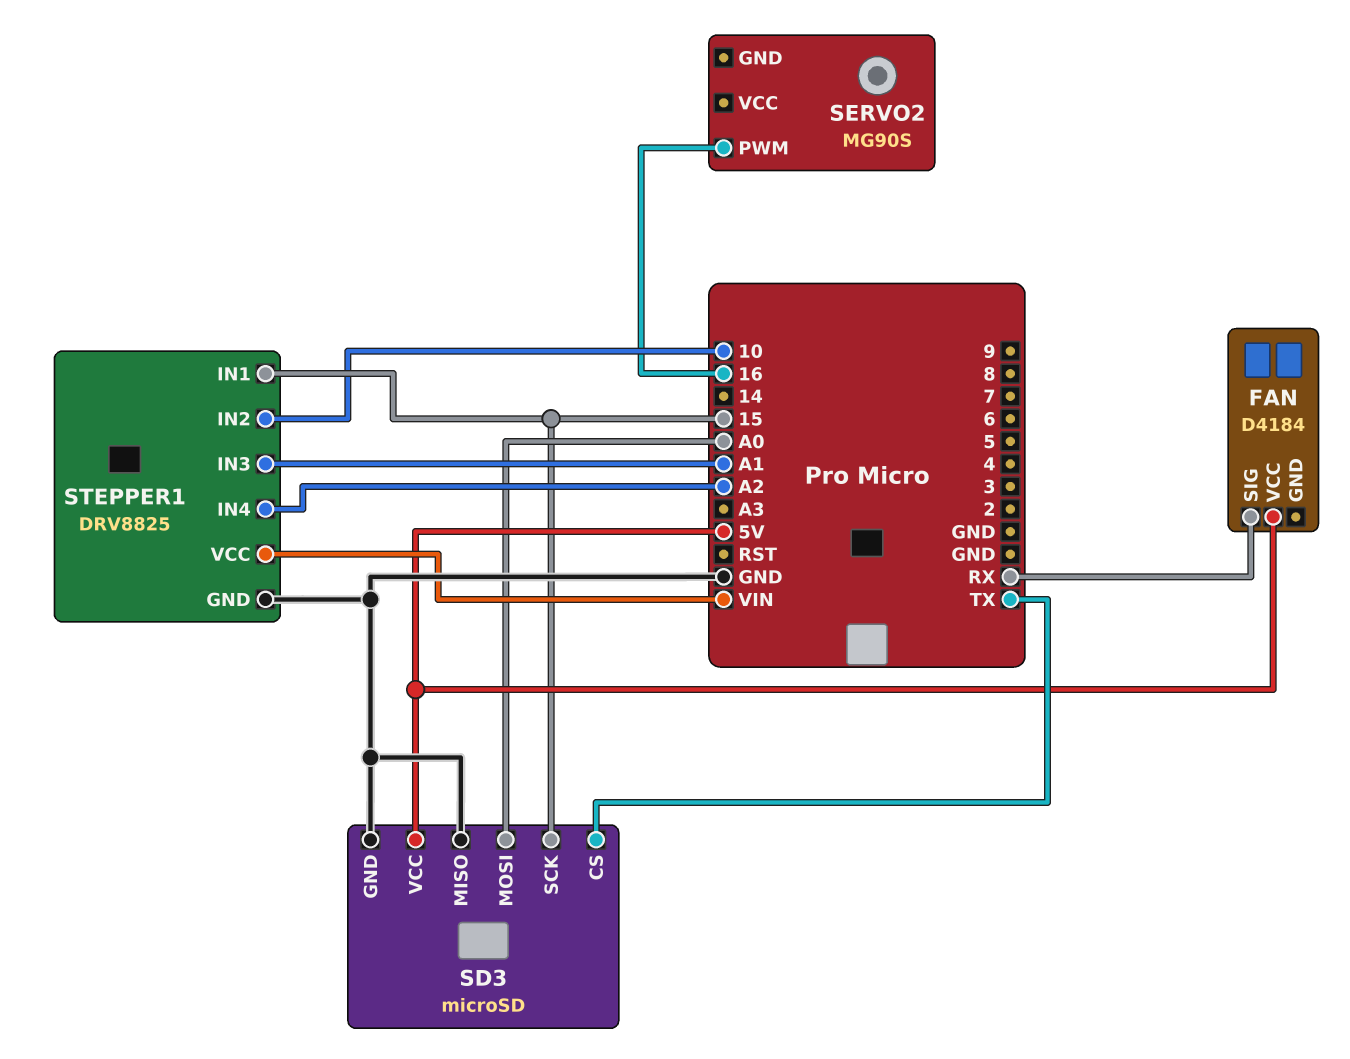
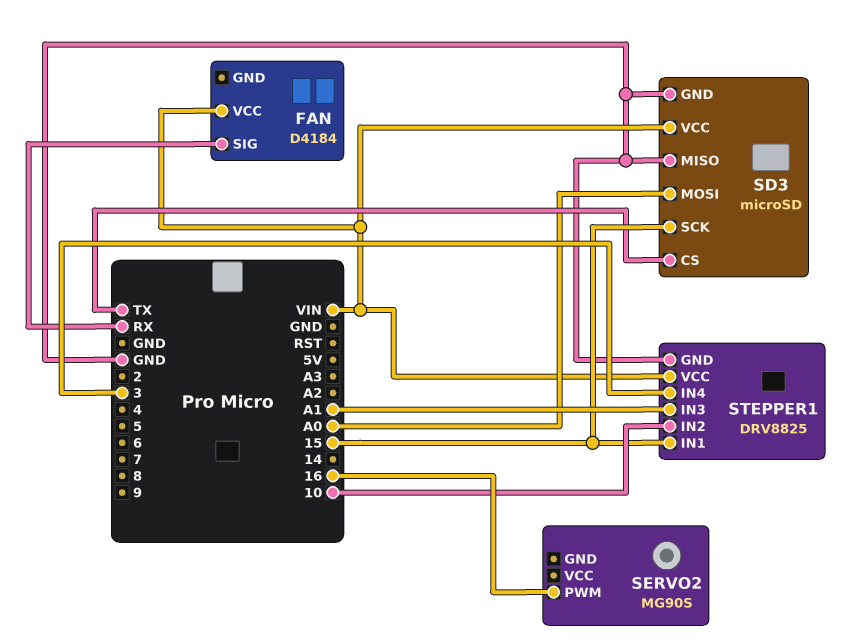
FAN pin VCC: 5V -> VIN
SD3 pin VCC: 5V -> VIN
STEPPER1 pin IN4: A2 -> 3

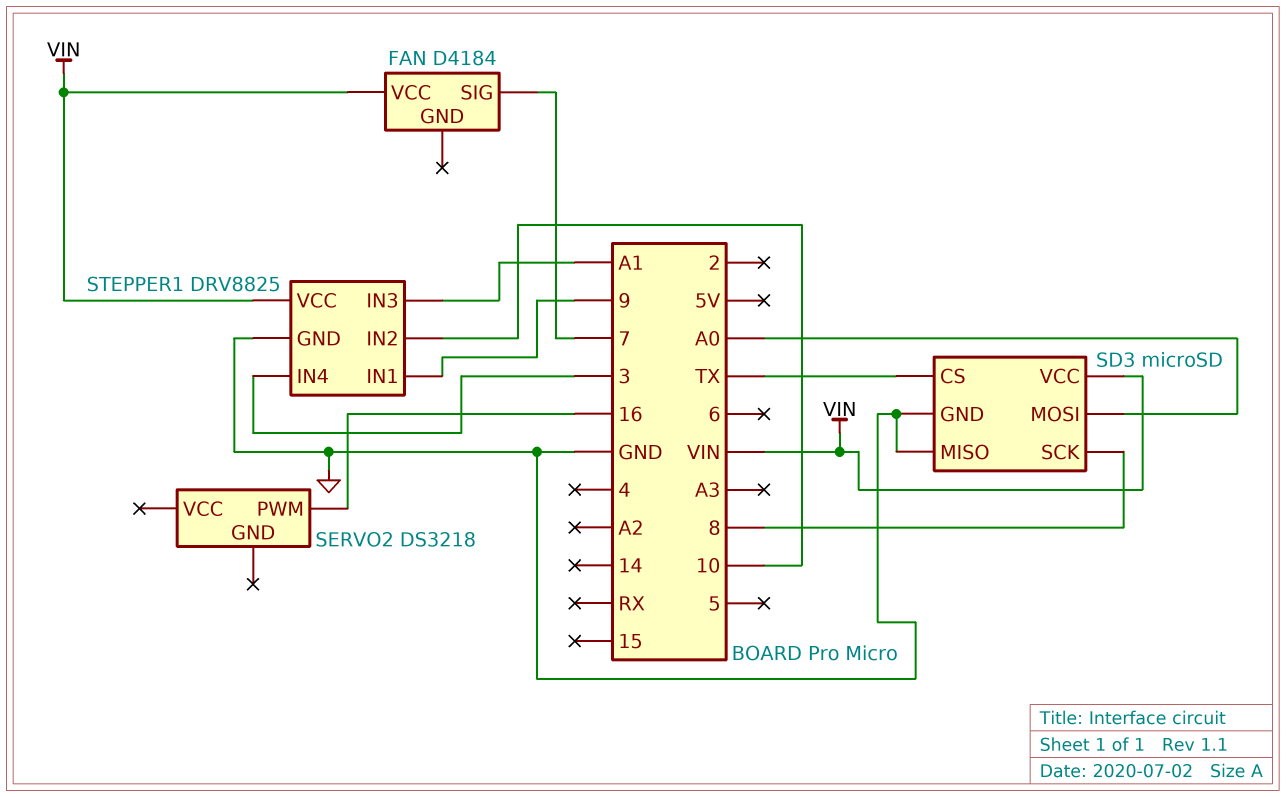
FAN pin SIG: RX -> 7
SD3 pin SCK: 15 -> 8
SERVO2: MG90S -> DS3218
STEPPER1 pin IN1: 15 -> 9

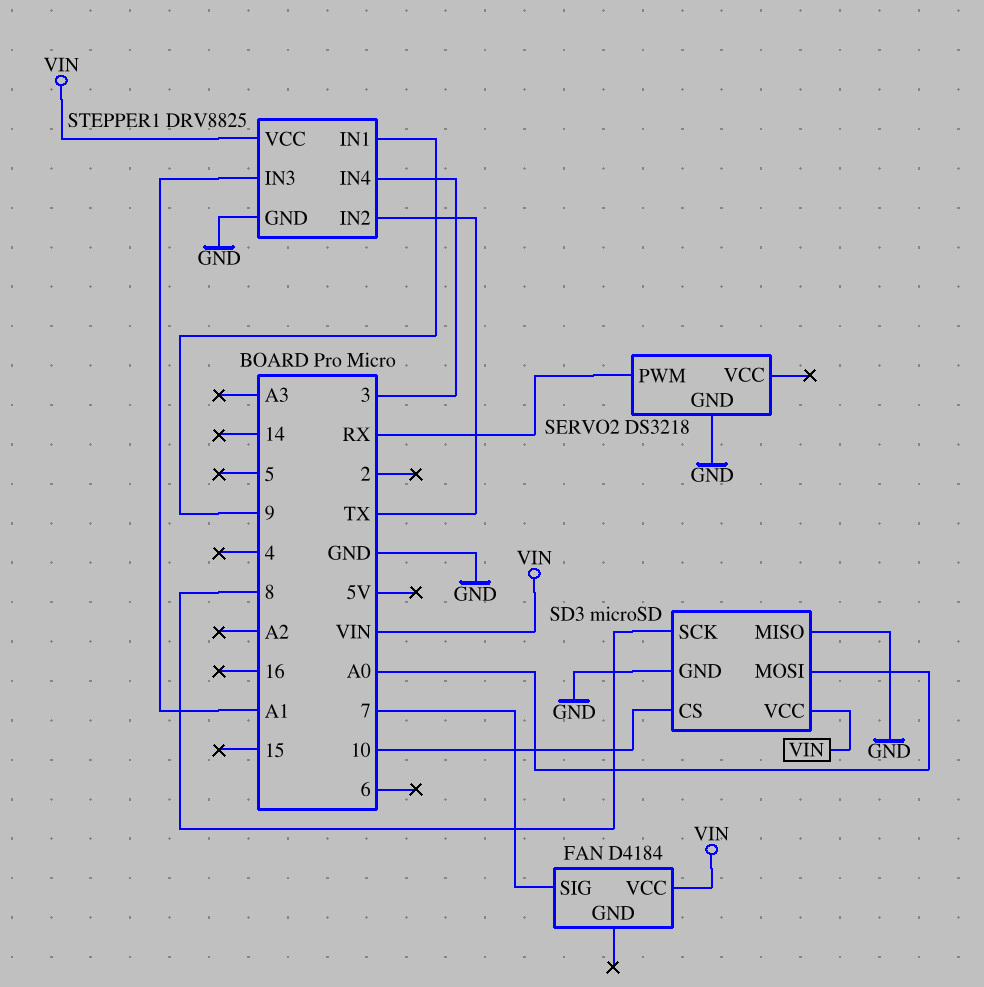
SD3 pin CS: TX -> 10
SERVO2 pin GND: none -> GND
SERVO2 pin PWM: 16 -> RX
STEPPER1 pin IN2: 10 -> TX

